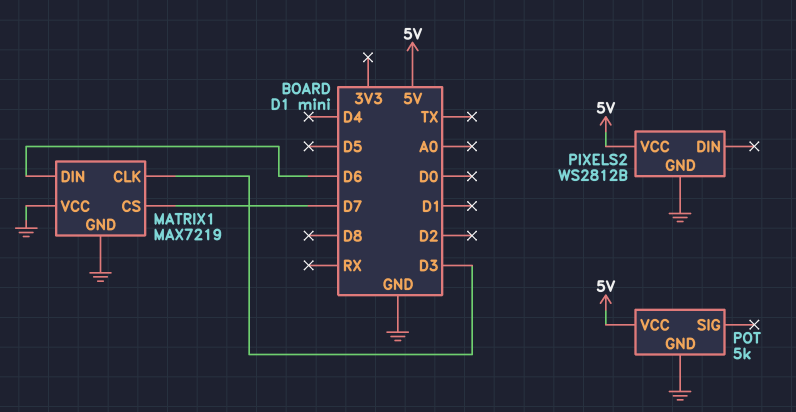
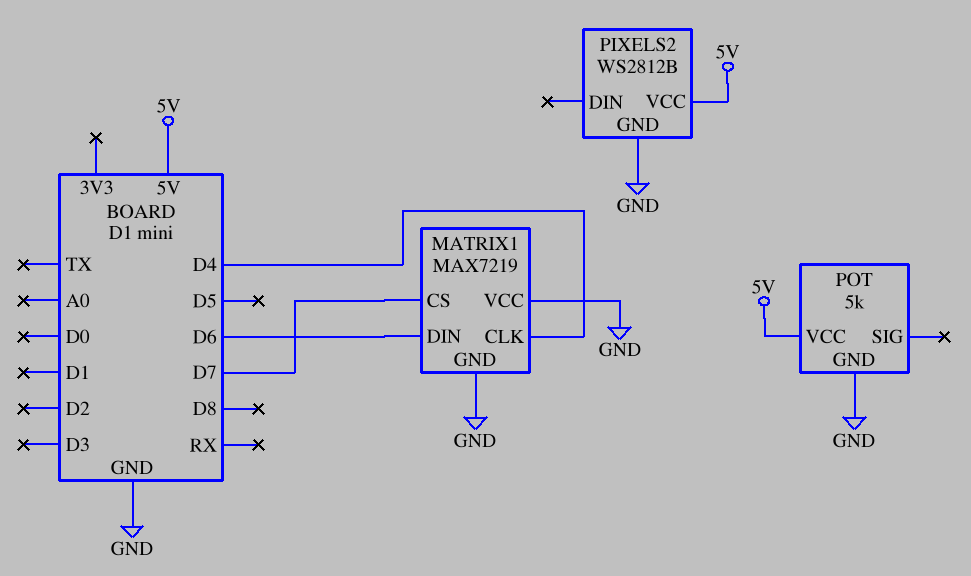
MATRIX1 pin CLK: D3 -> D4

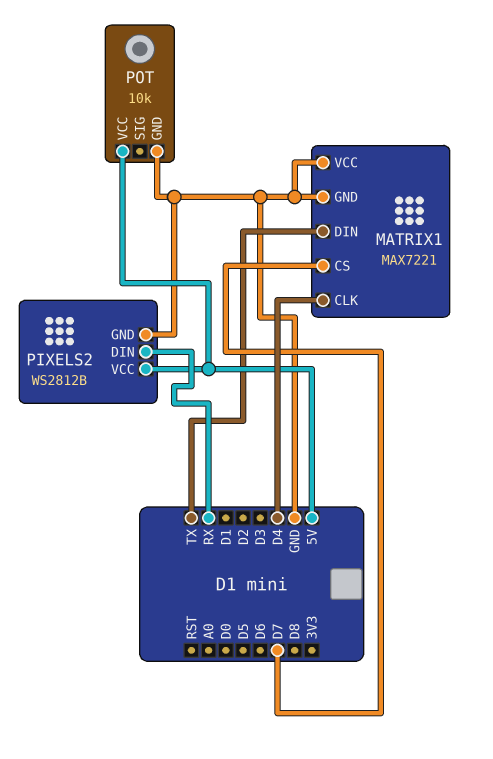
MATRIX1: MAX7219 -> MAX7221
MATRIX1 pin DIN: D6 -> TX
PIXELS2 pin DIN: none -> RX
POT: 5k -> 10k

